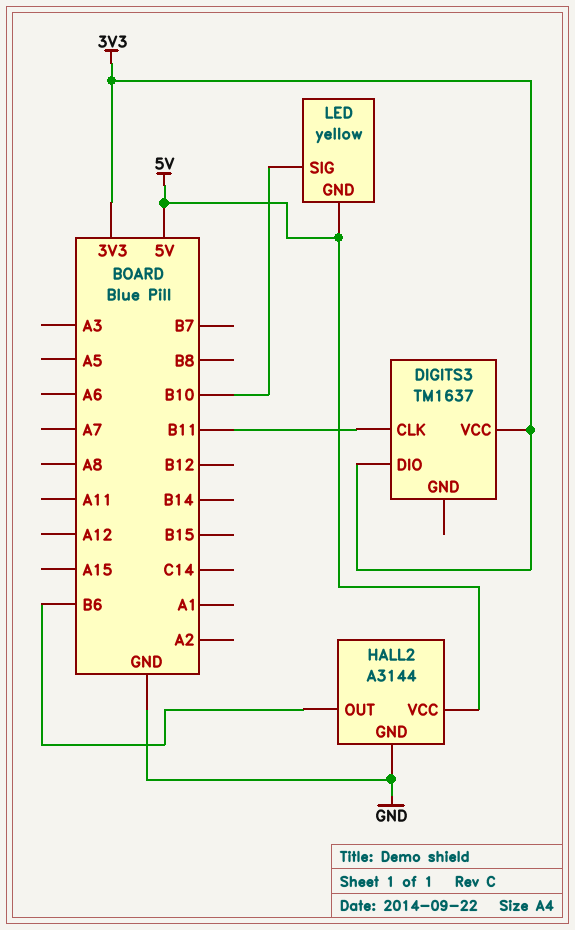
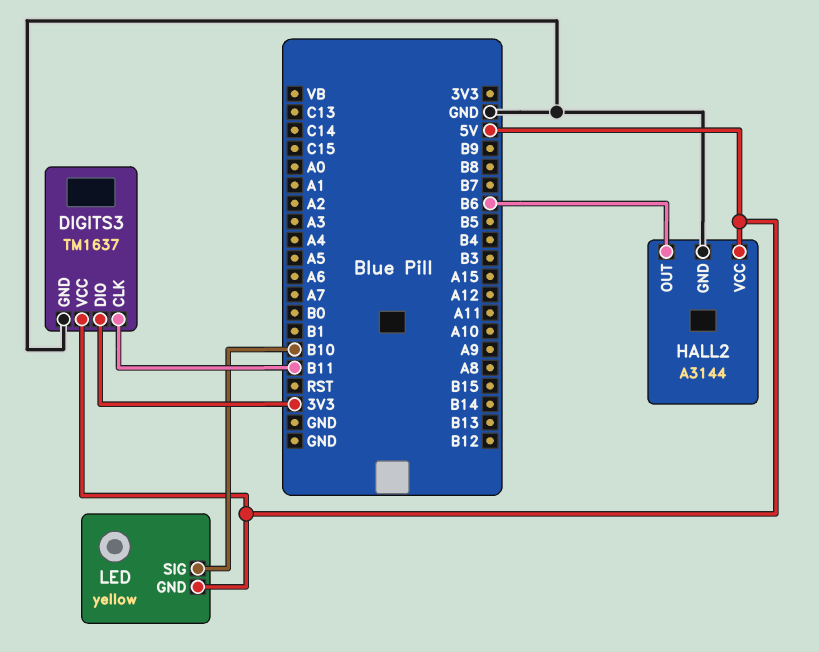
DIGITS3 pin GND: none -> GND
DIGITS3 pin VCC: 3V3 -> 5V

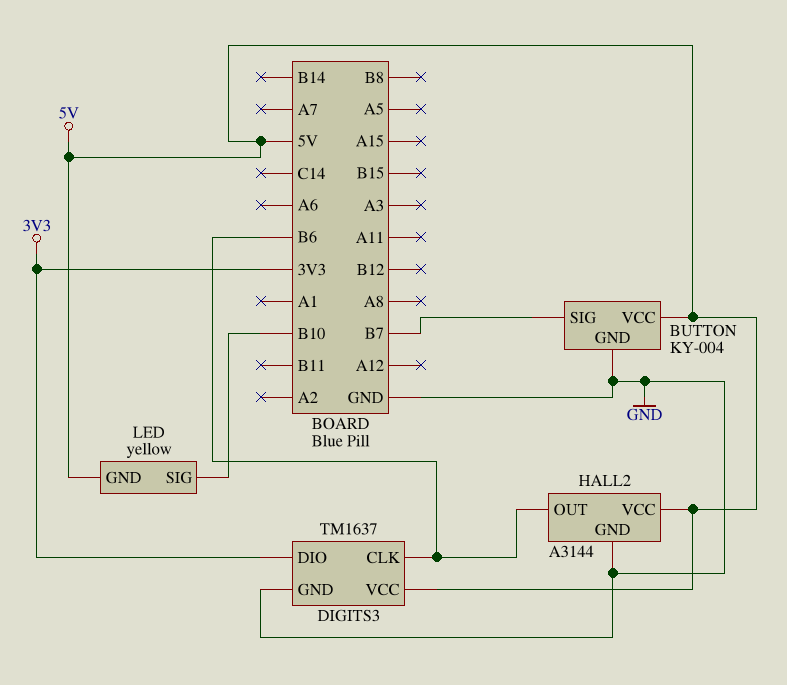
BUTTON: none -> KY-004
BUTTON pin GND: none -> GND
BUTTON pin SIG: none -> B7
BUTTON pin VCC: none -> 5V
DIGITS3 pin CLK: B11 -> B6

